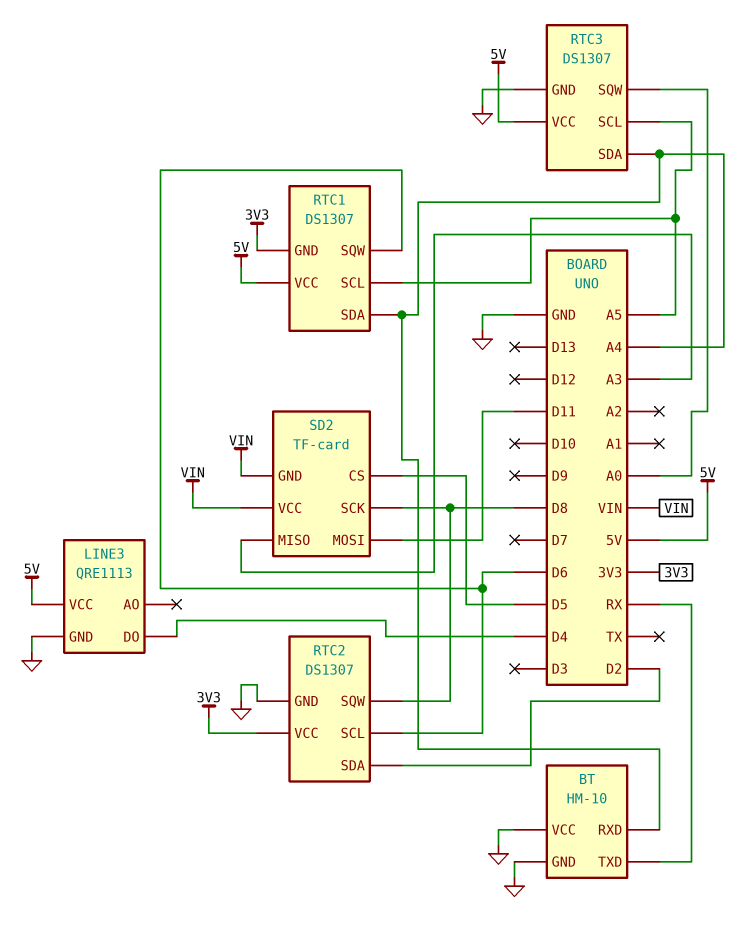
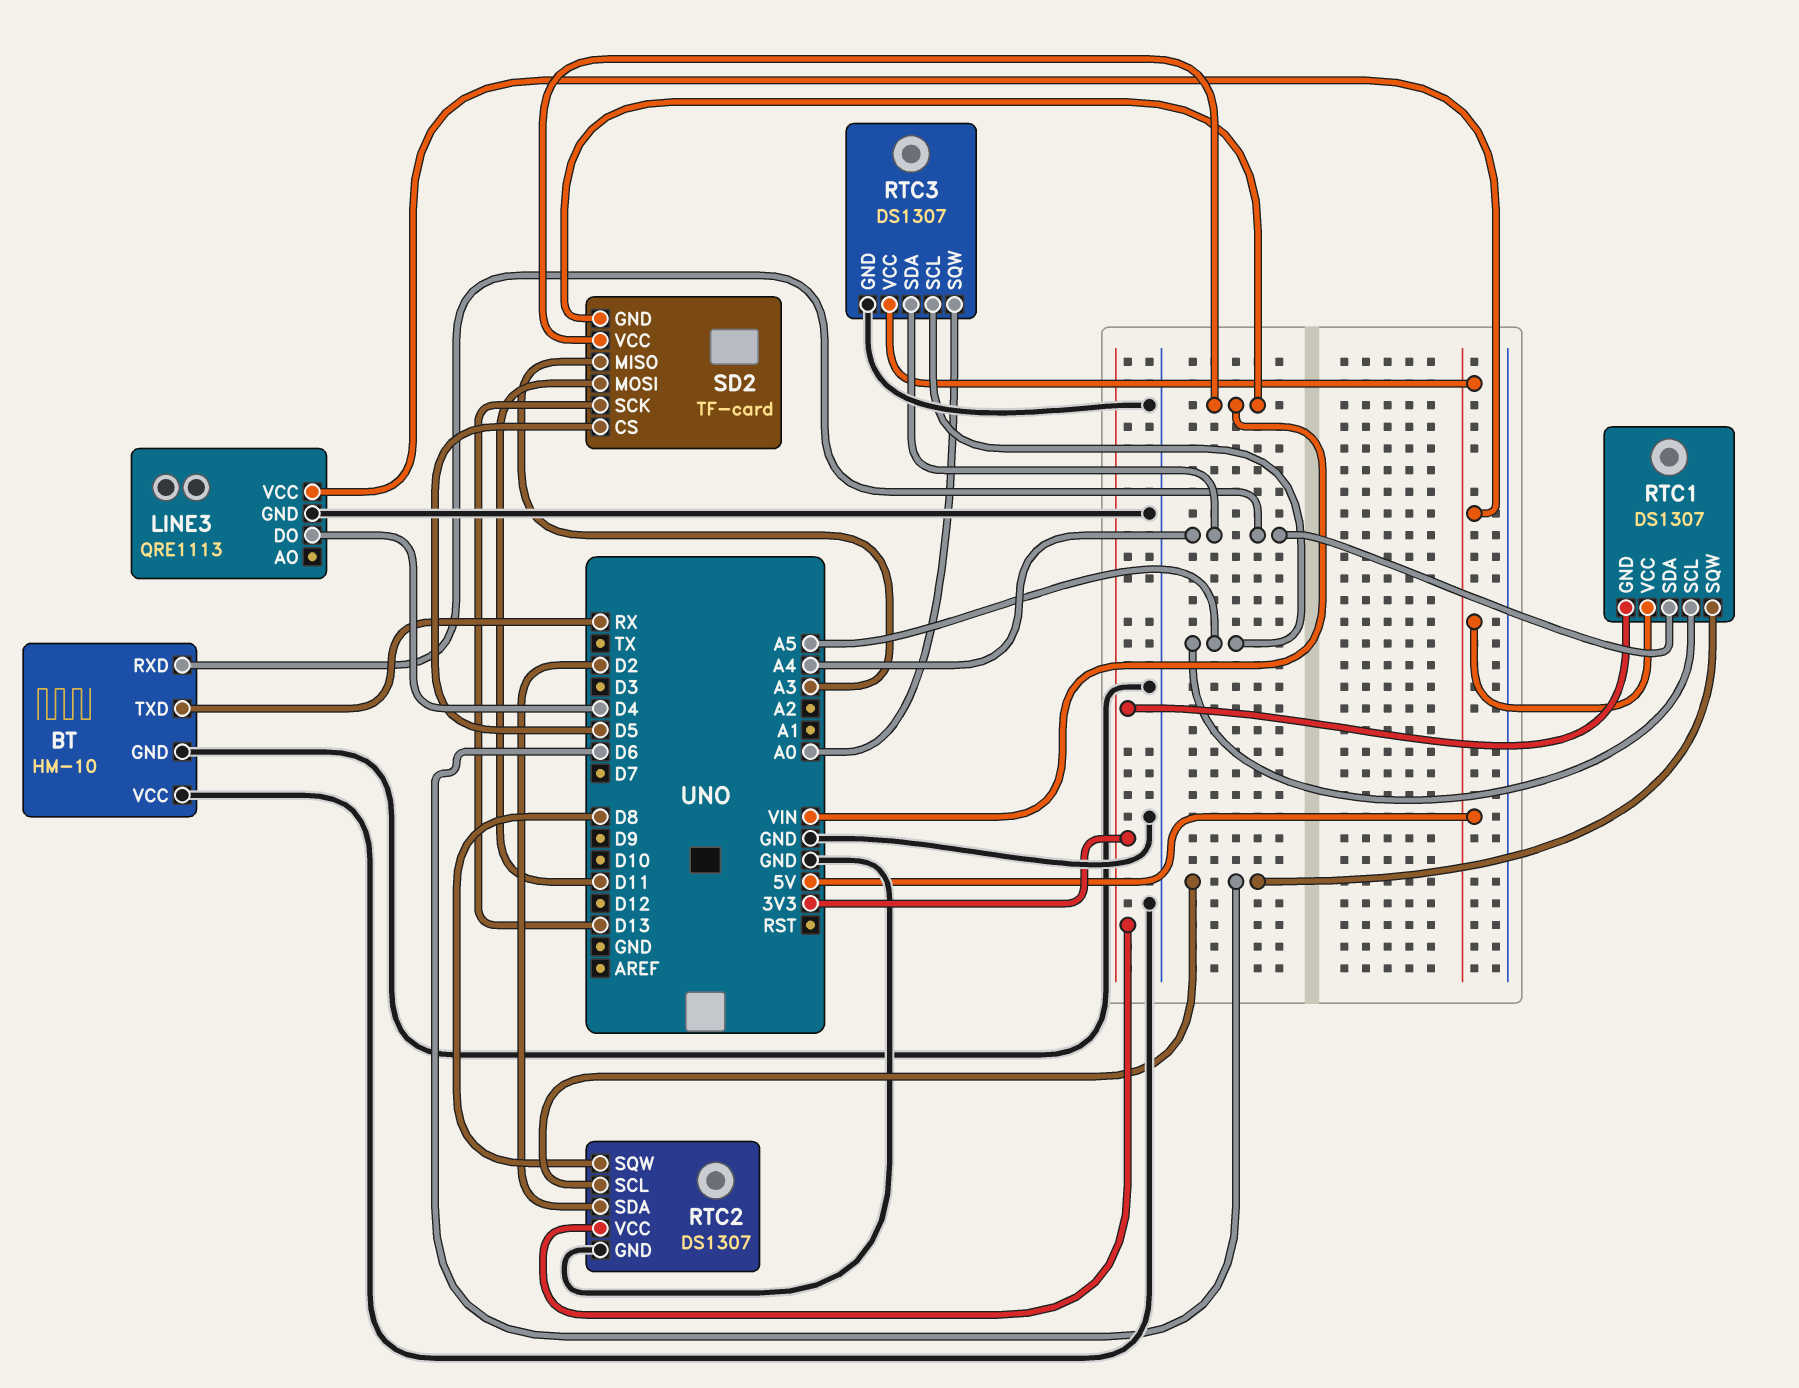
SD2 pin SCK: D8 -> D13

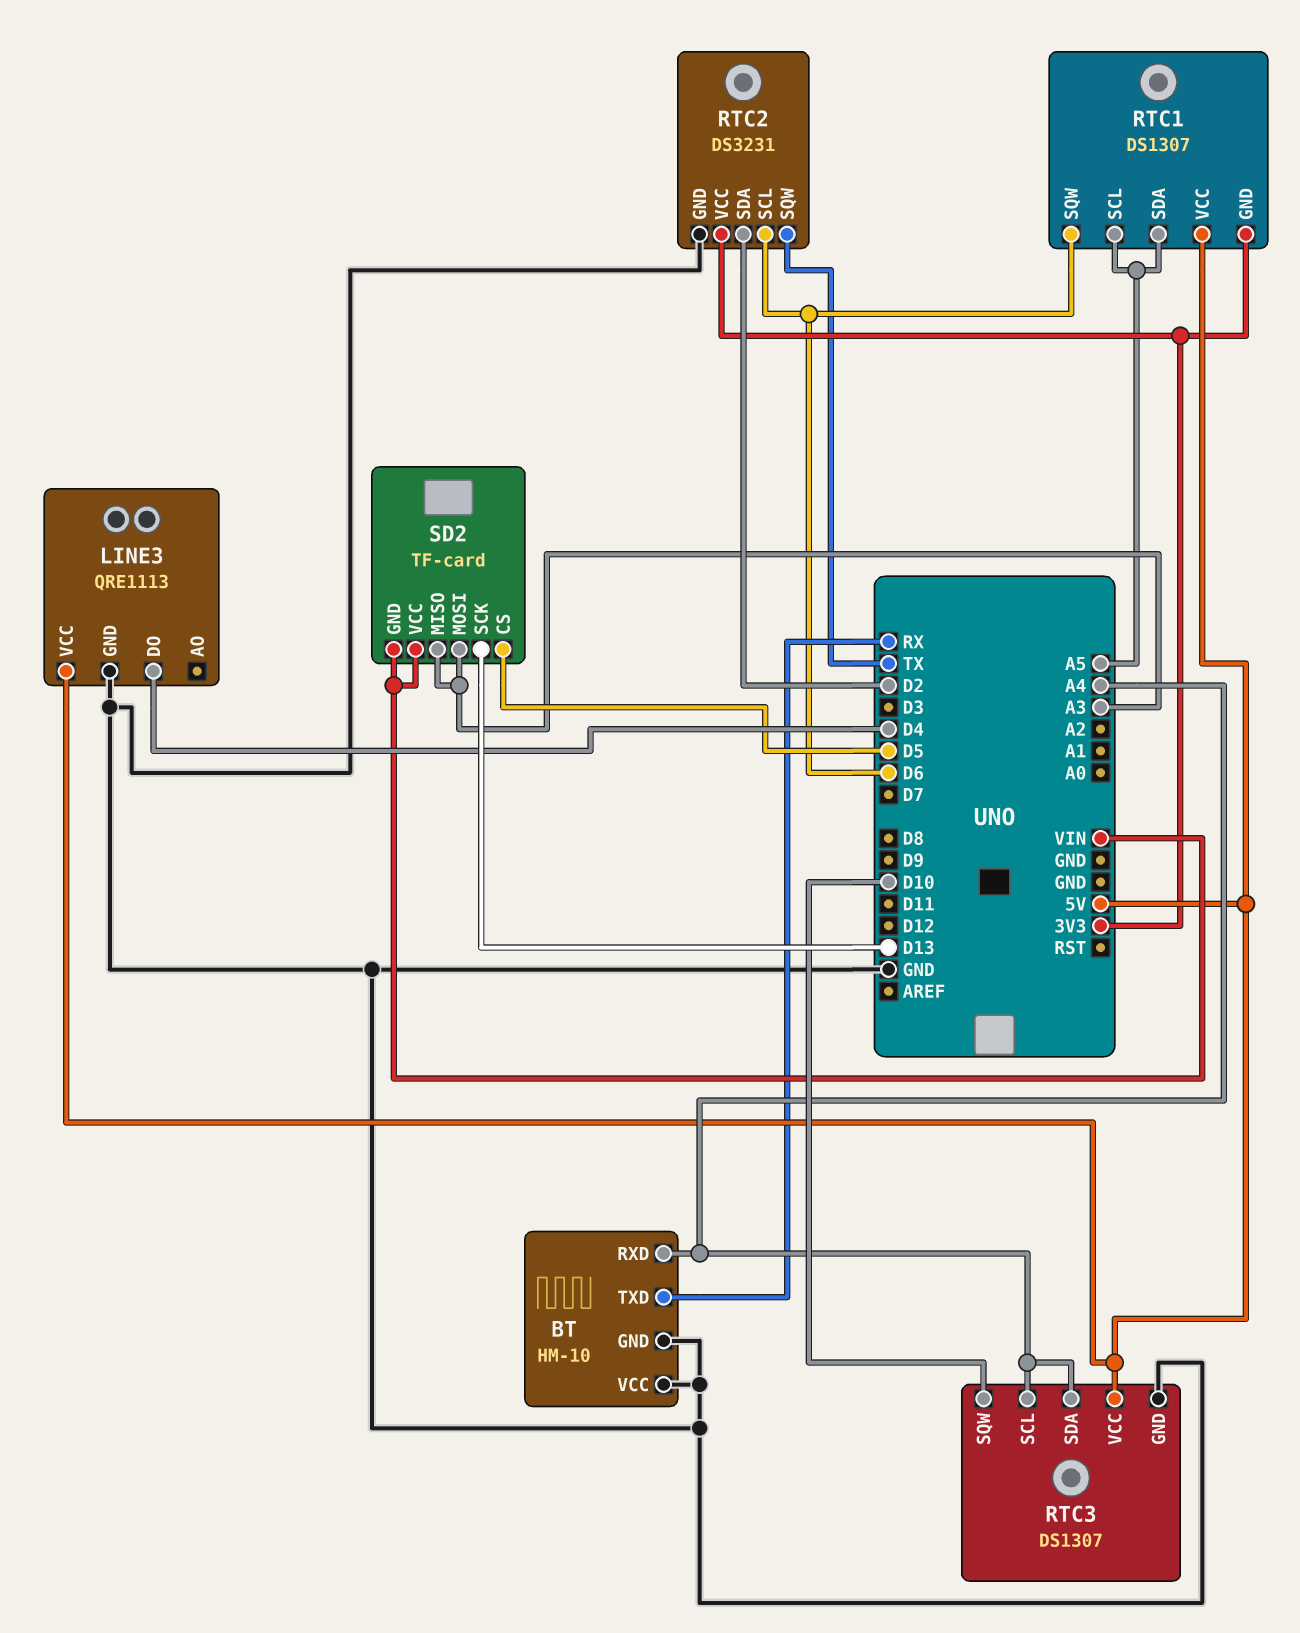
RTC1 pin SDA: A4 -> A5
RTC2: DS1307 -> DS3231
RTC2 pin SQW: D8 -> TX
RTC3 pin SCL: A5 -> A4
RTC3 pin SQW: A0 -> D10
SD2 pin MOSI: D11 -> A3

